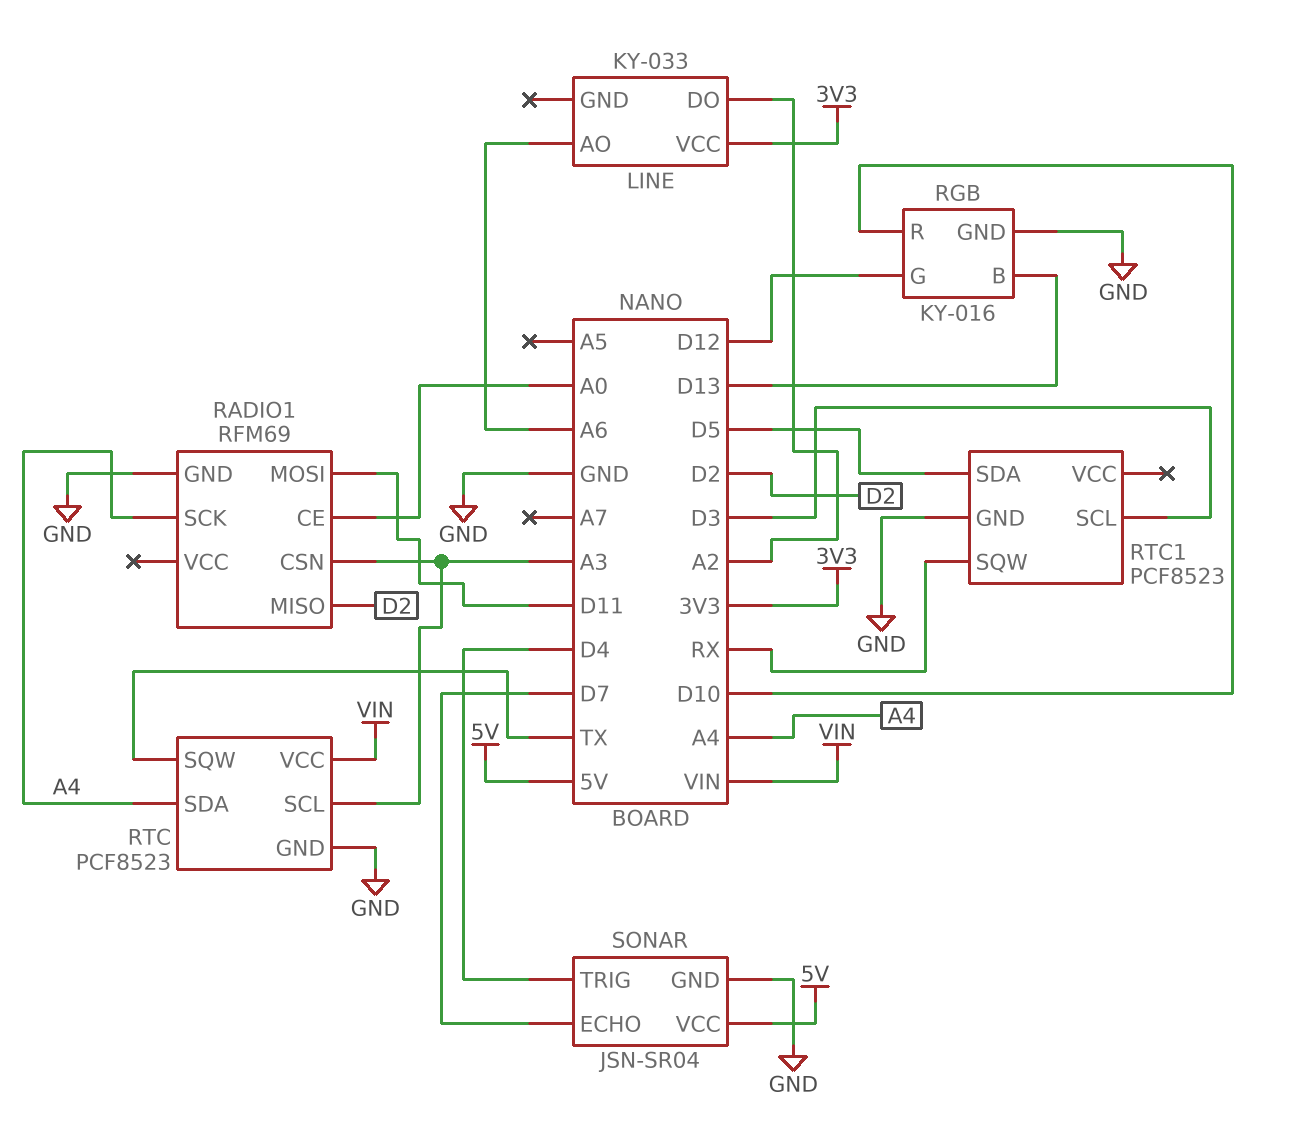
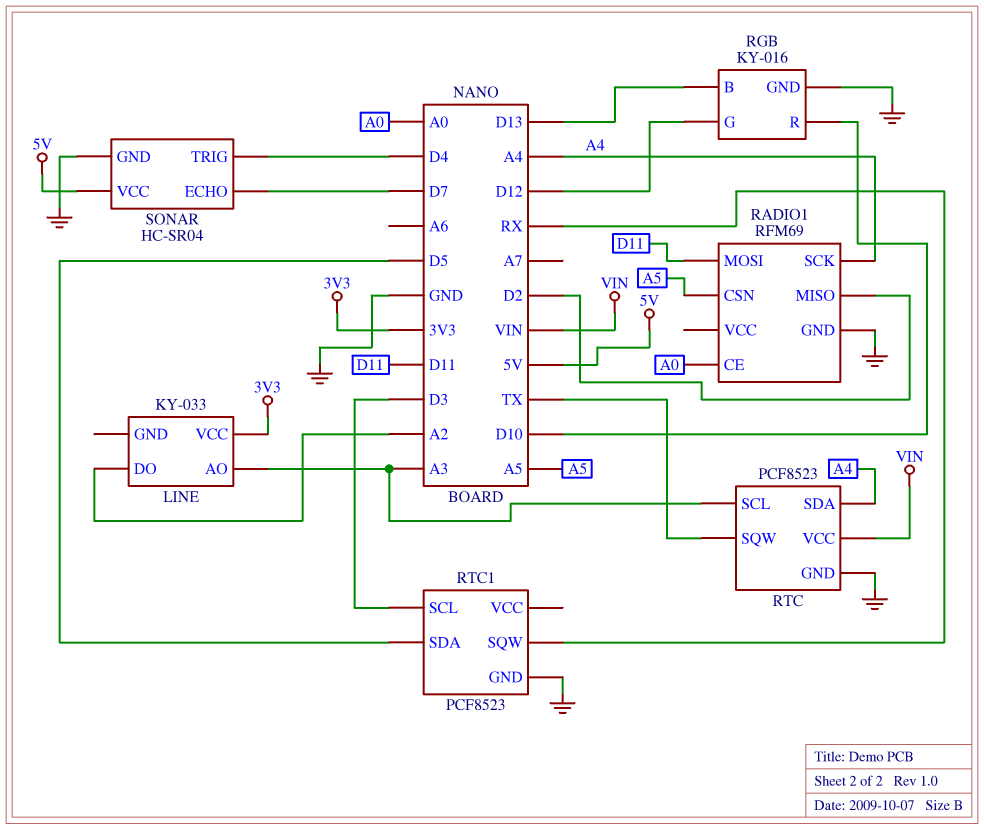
LINE pin AO: A6 -> A3
RADIO1 pin CSN: A3 -> A5
SONAR: JSN-SR04 -> HC-SR04

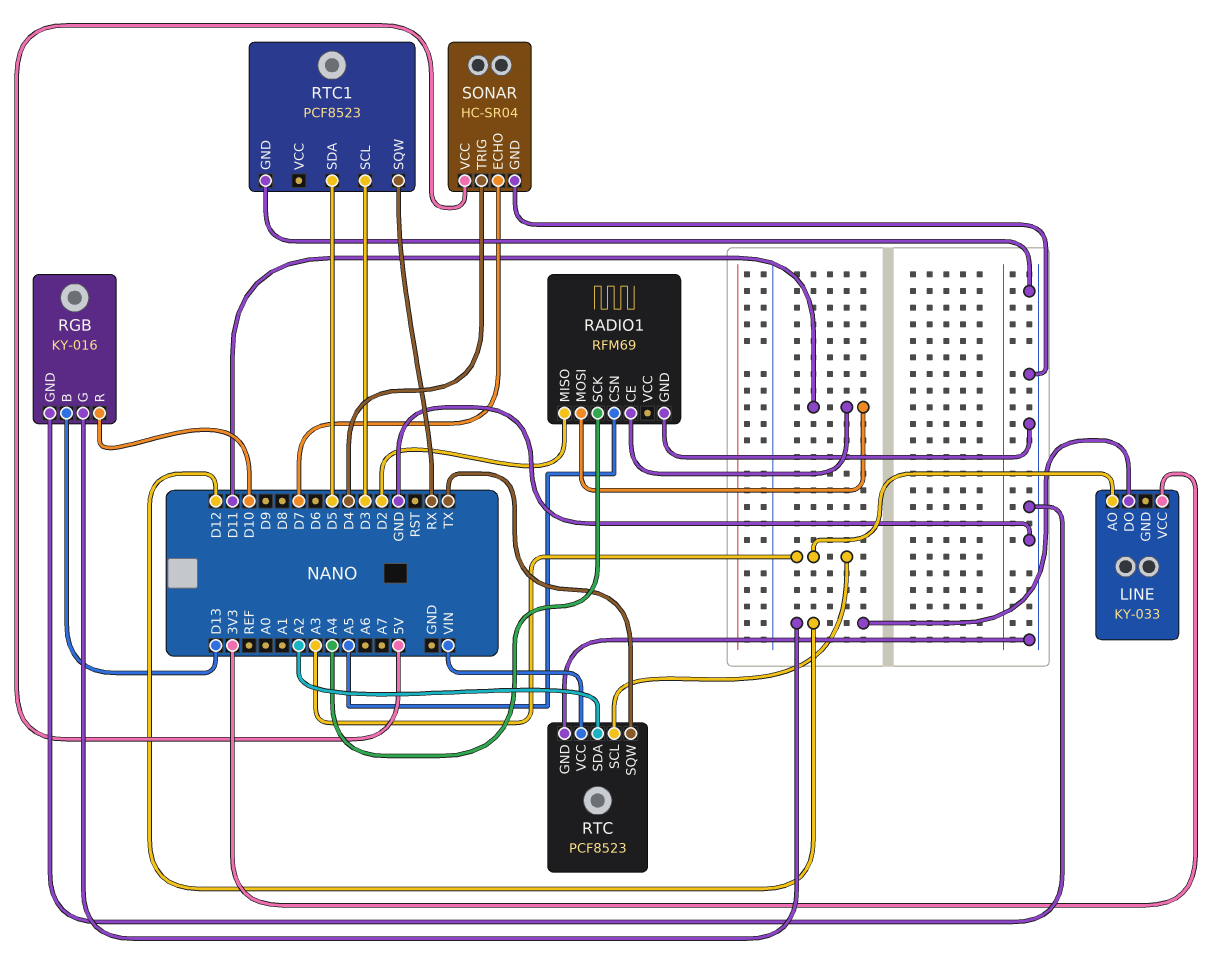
LINE pin DO: A2 -> D12
RADIO1 pin CE: A0 -> D11
RTC pin SDA: A4 -> A2

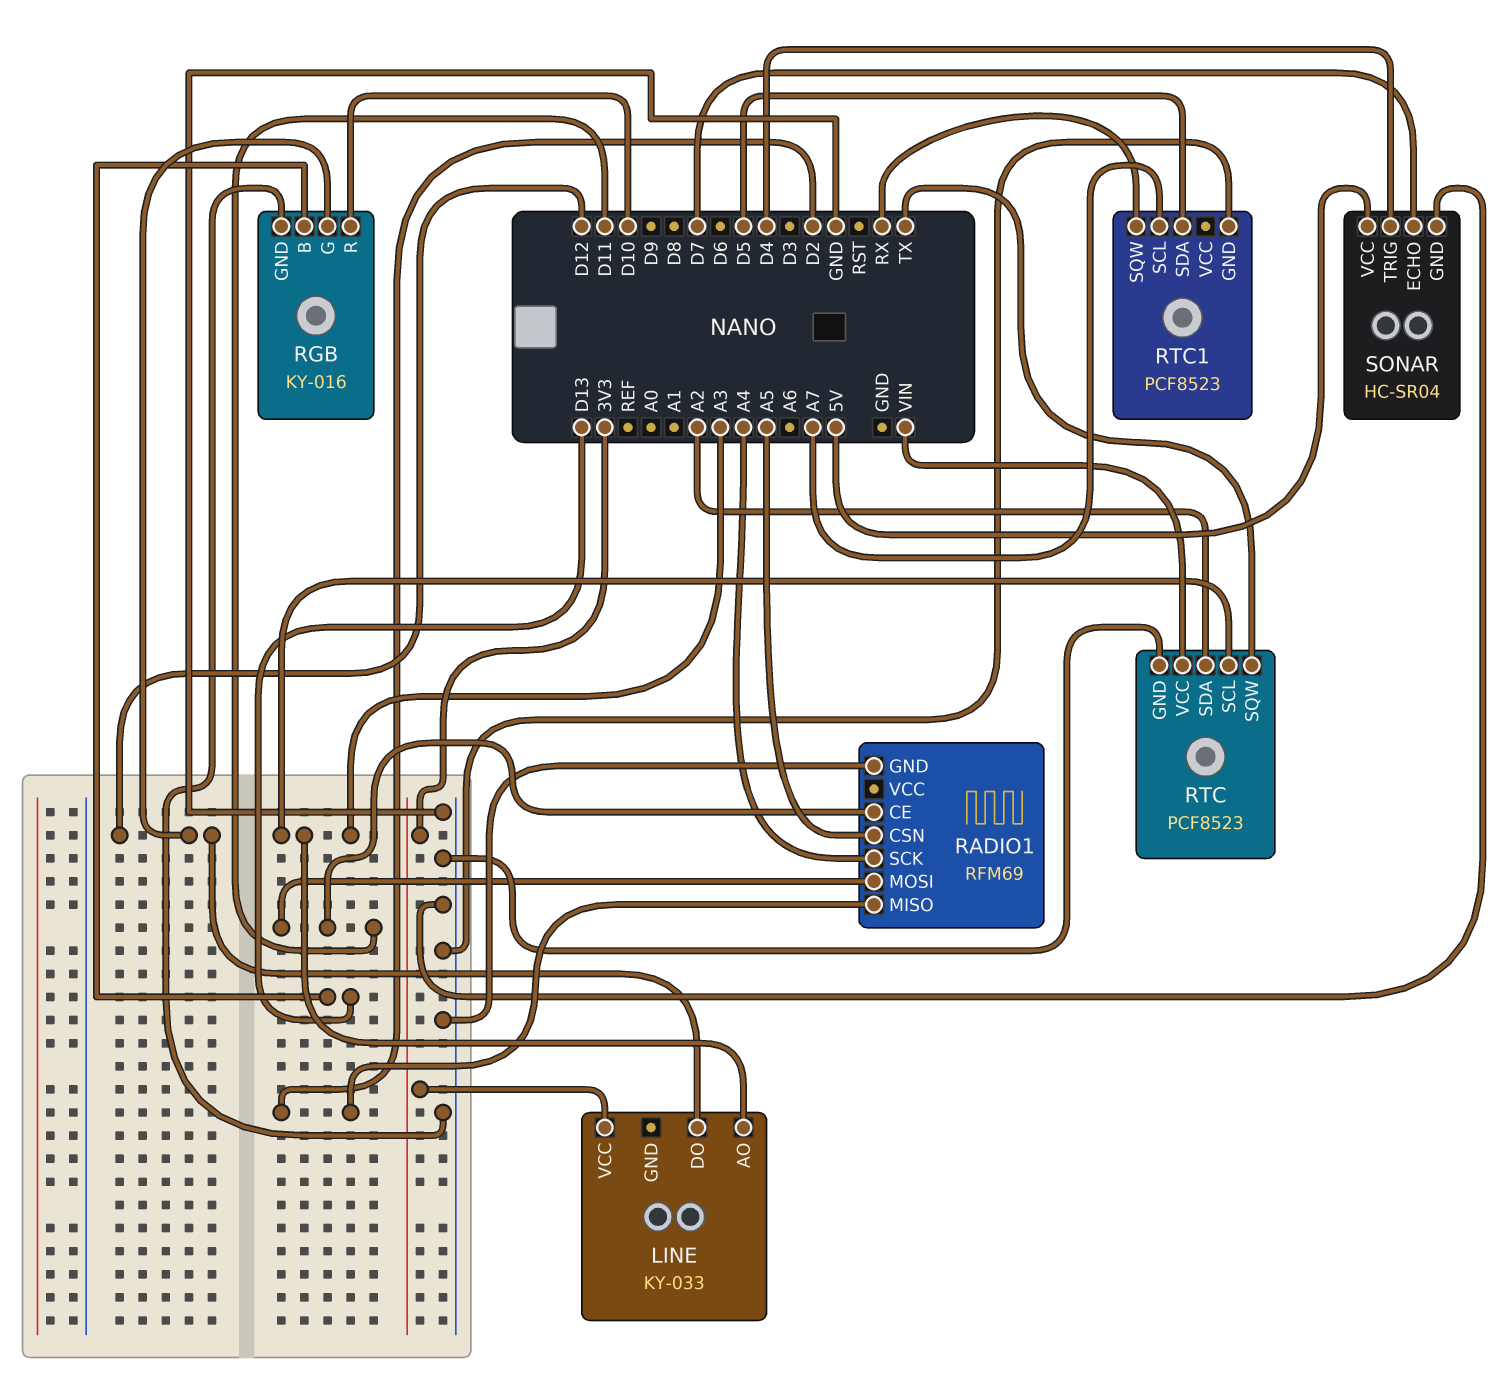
RTC1 pin SCL: D3 -> A7

